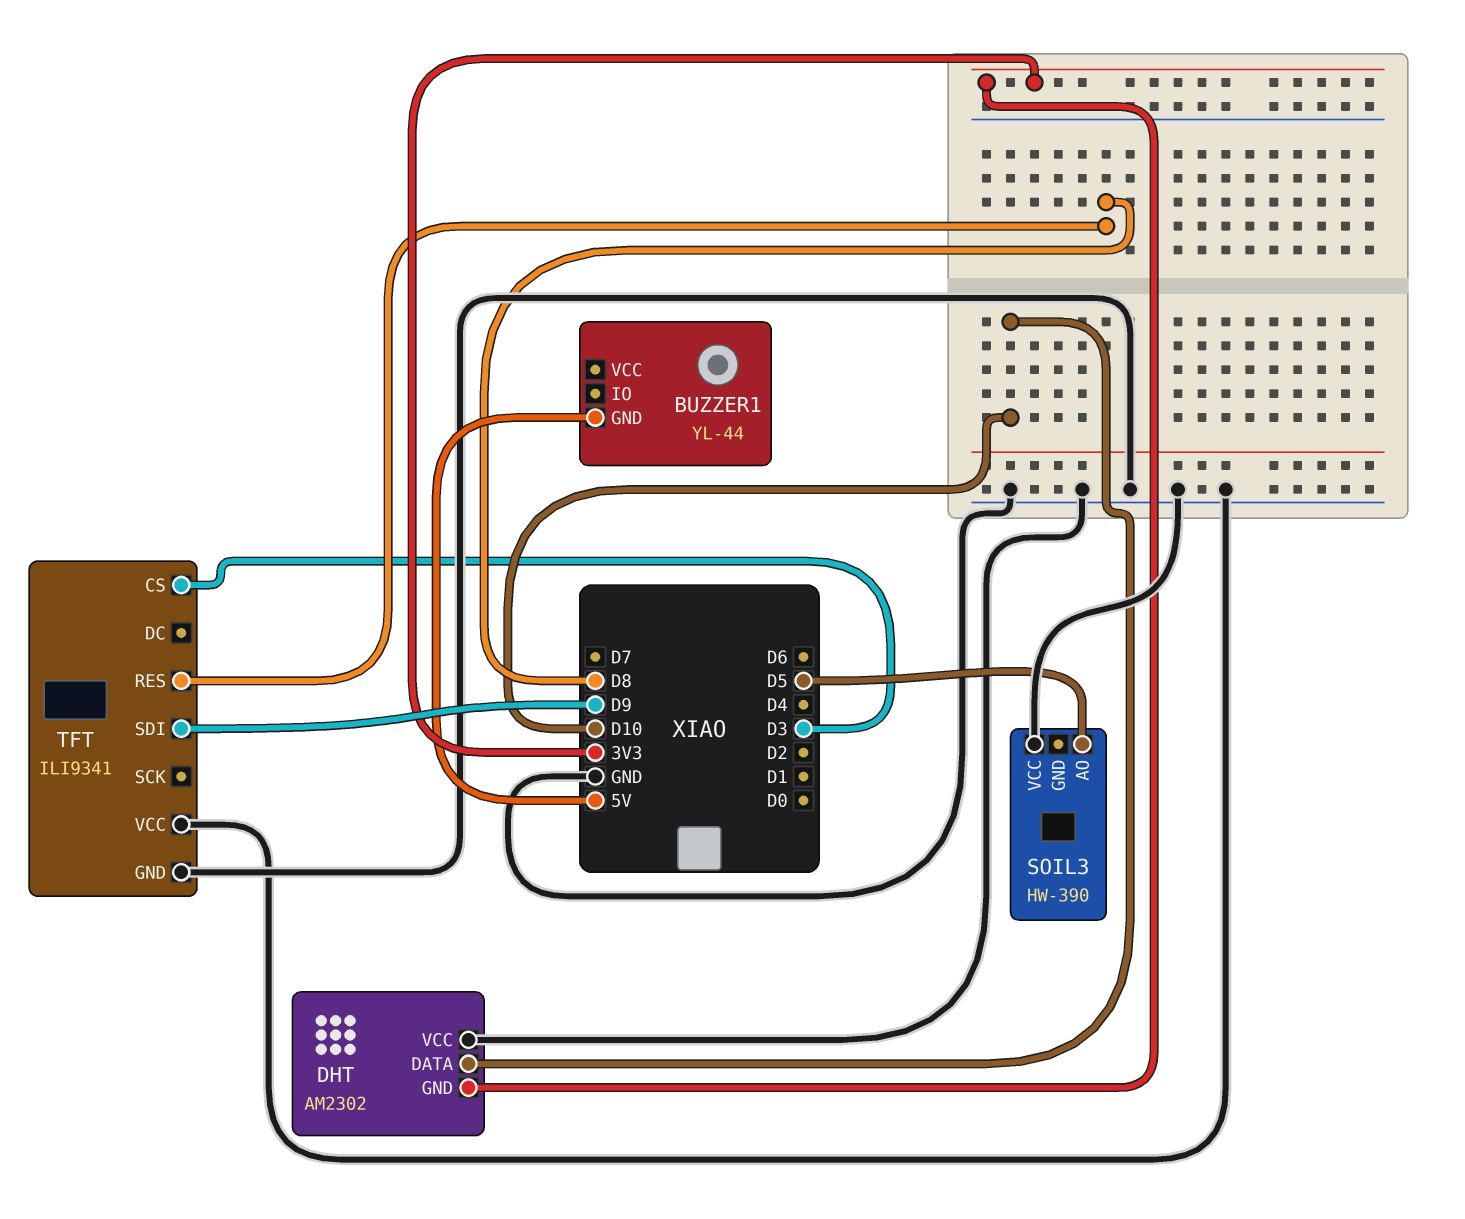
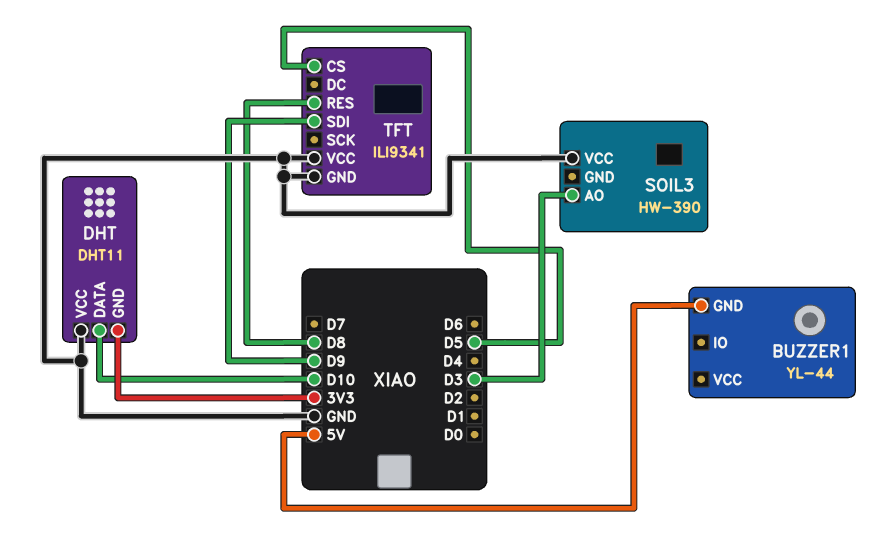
DHT: AM2302 -> DHT11
SOIL3 pin AO: D5 -> D3
TFT pin CS: D3 -> D5

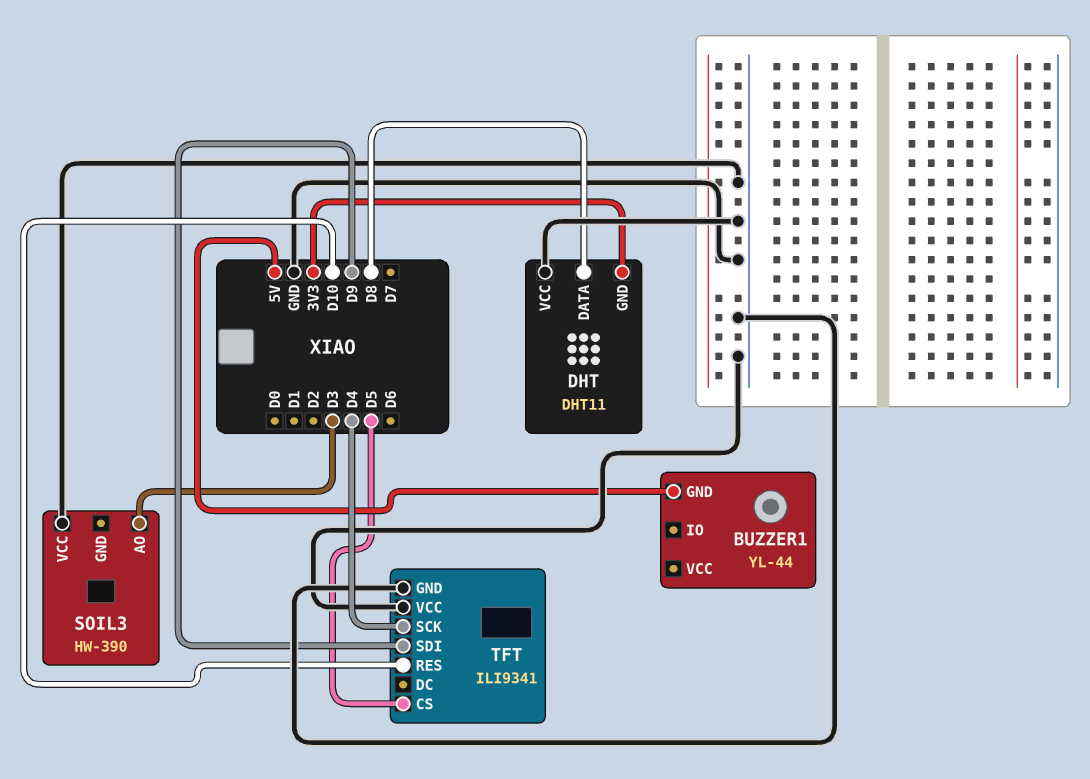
DHT pin DATA: D10 -> D8
TFT pin RES: D8 -> D10
TFT pin SCK: none -> D4

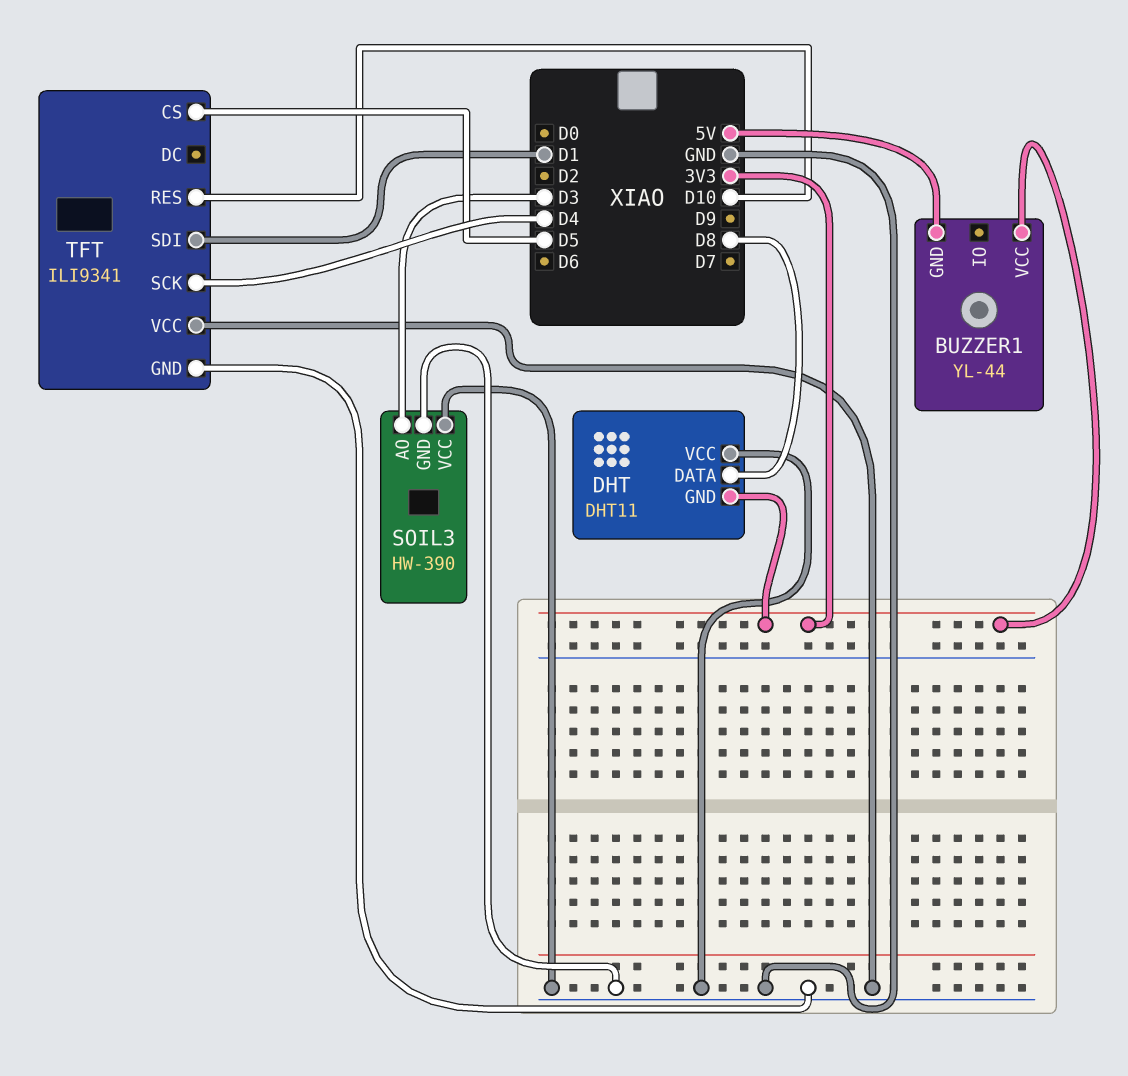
BUZZER1 pin VCC: none -> 3V3
SOIL3 pin GND: none -> GND
TFT pin SDI: D9 -> D1

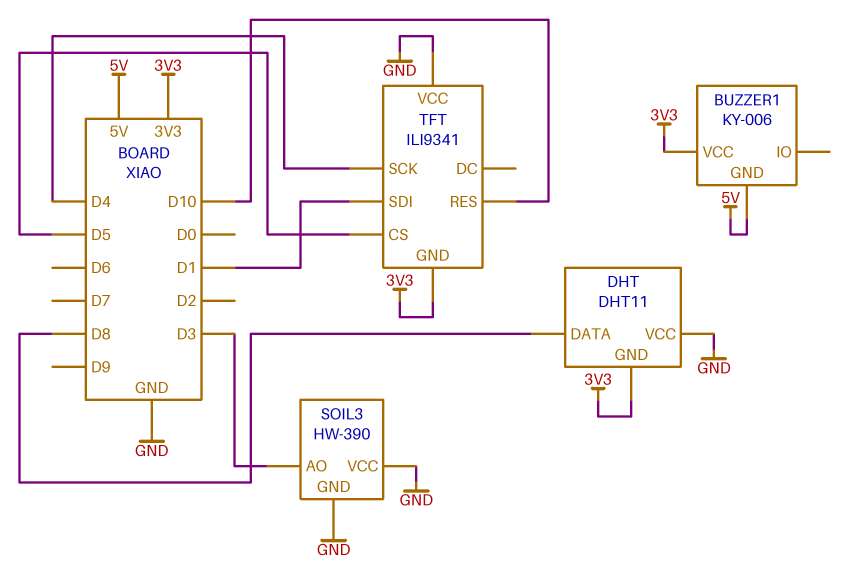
BUZZER1: YL-44 -> KY-006
TFT pin GND: GND -> 3V3

